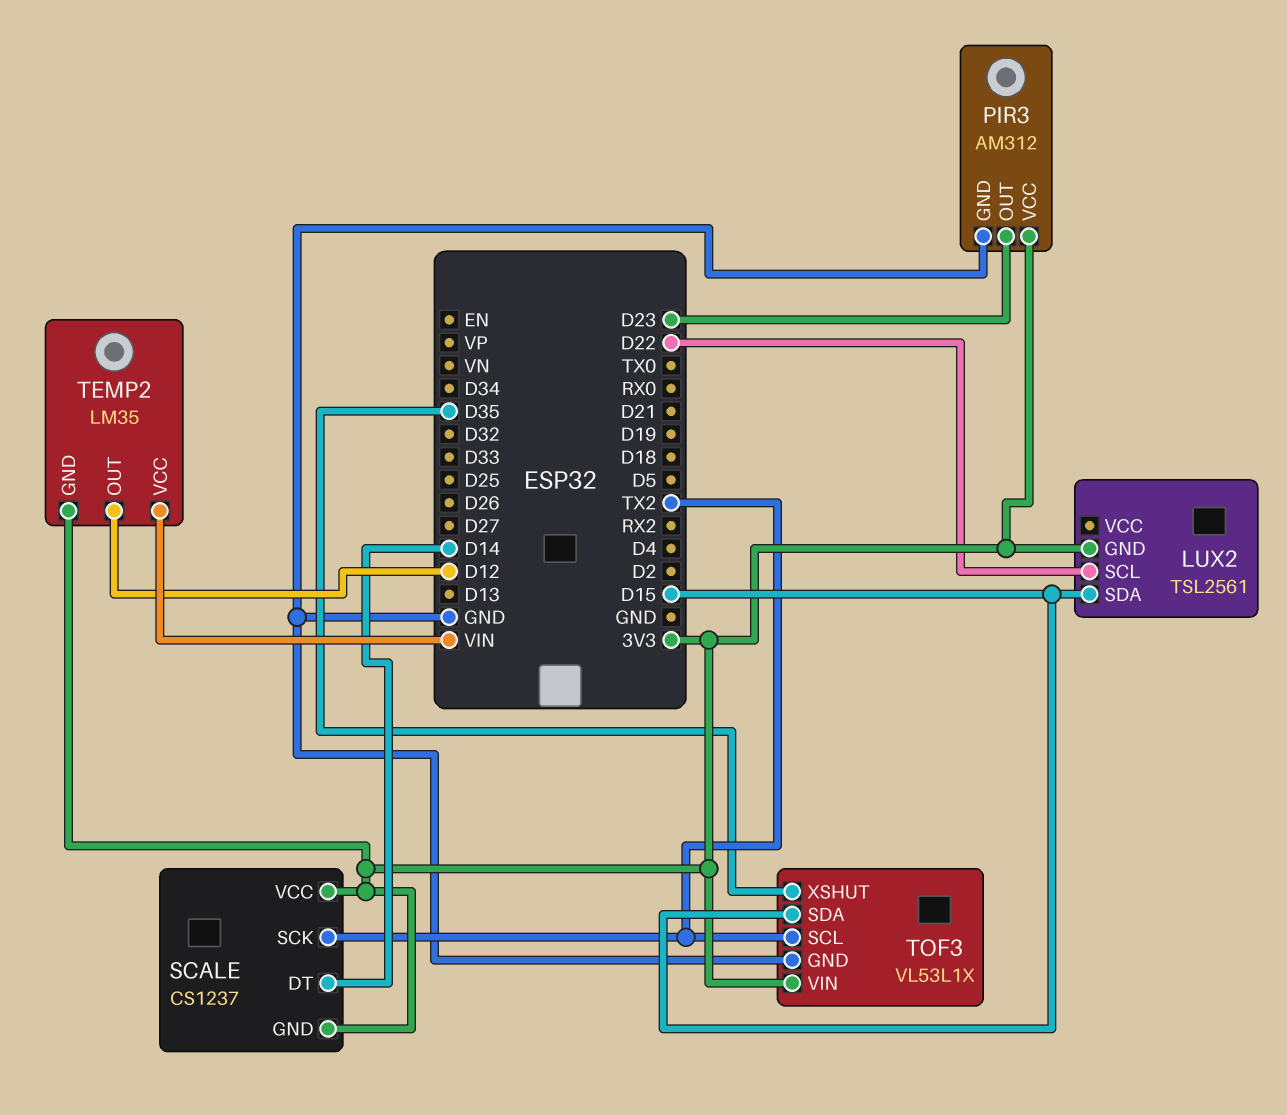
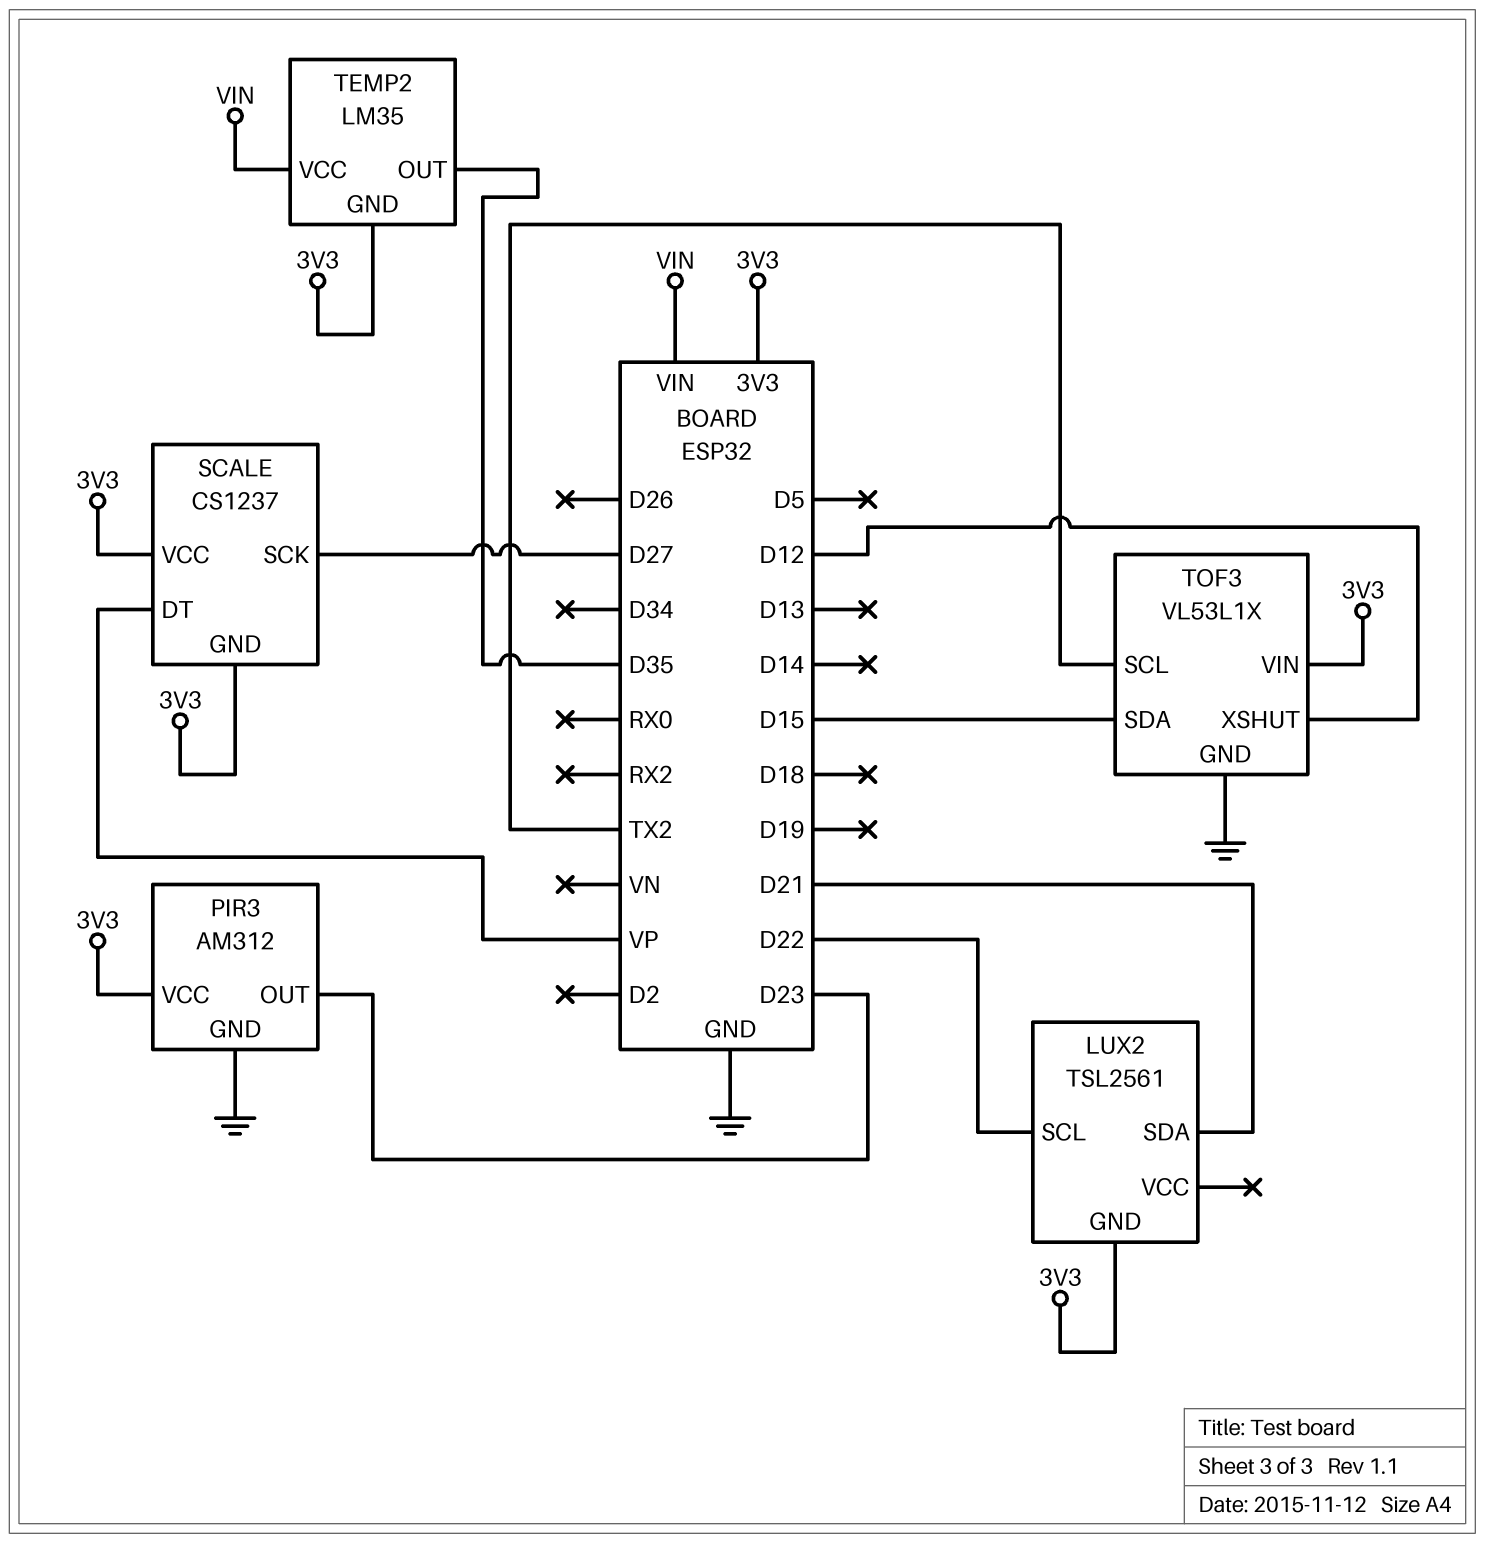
LUX2 pin SDA: D15 -> D21
SCALE pin DT: D14 -> VP
SCALE pin SCK: TX2 -> D27
TEMP2 pin OUT: D12 -> D35
TOF3 pin XSHUT: D35 -> D12

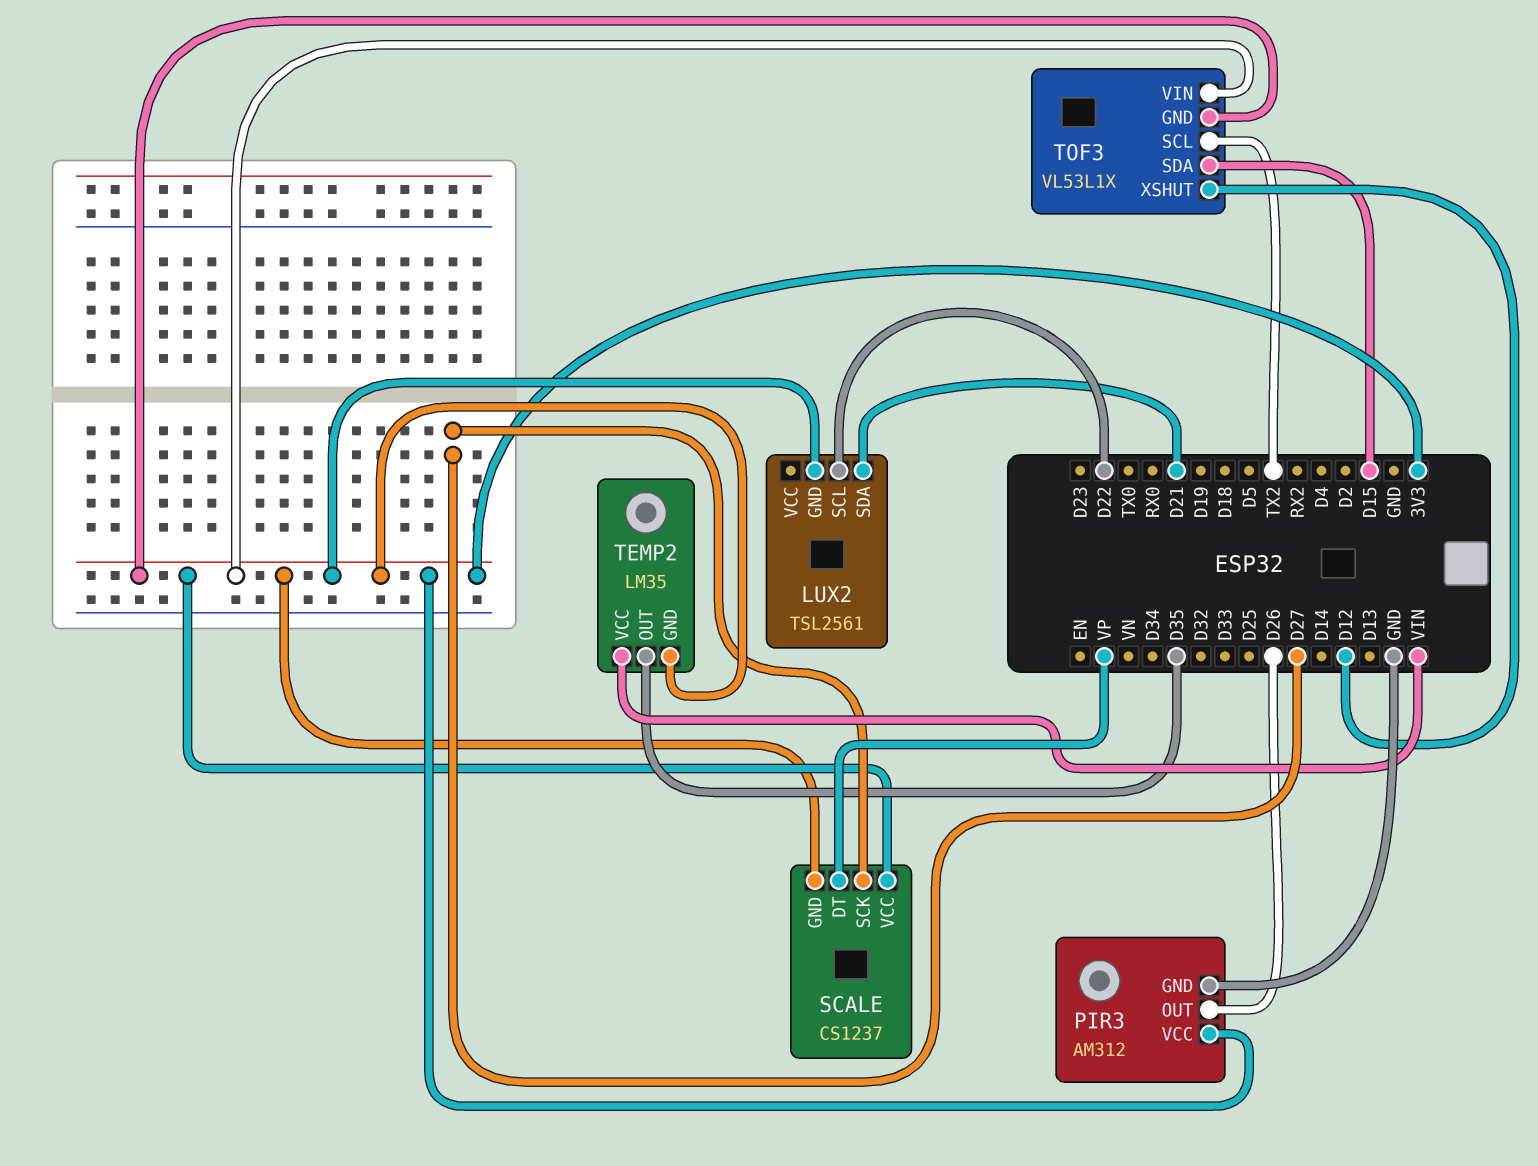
PIR3 pin OUT: D23 -> D26
TOF3 pin GND: GND -> 3V3

